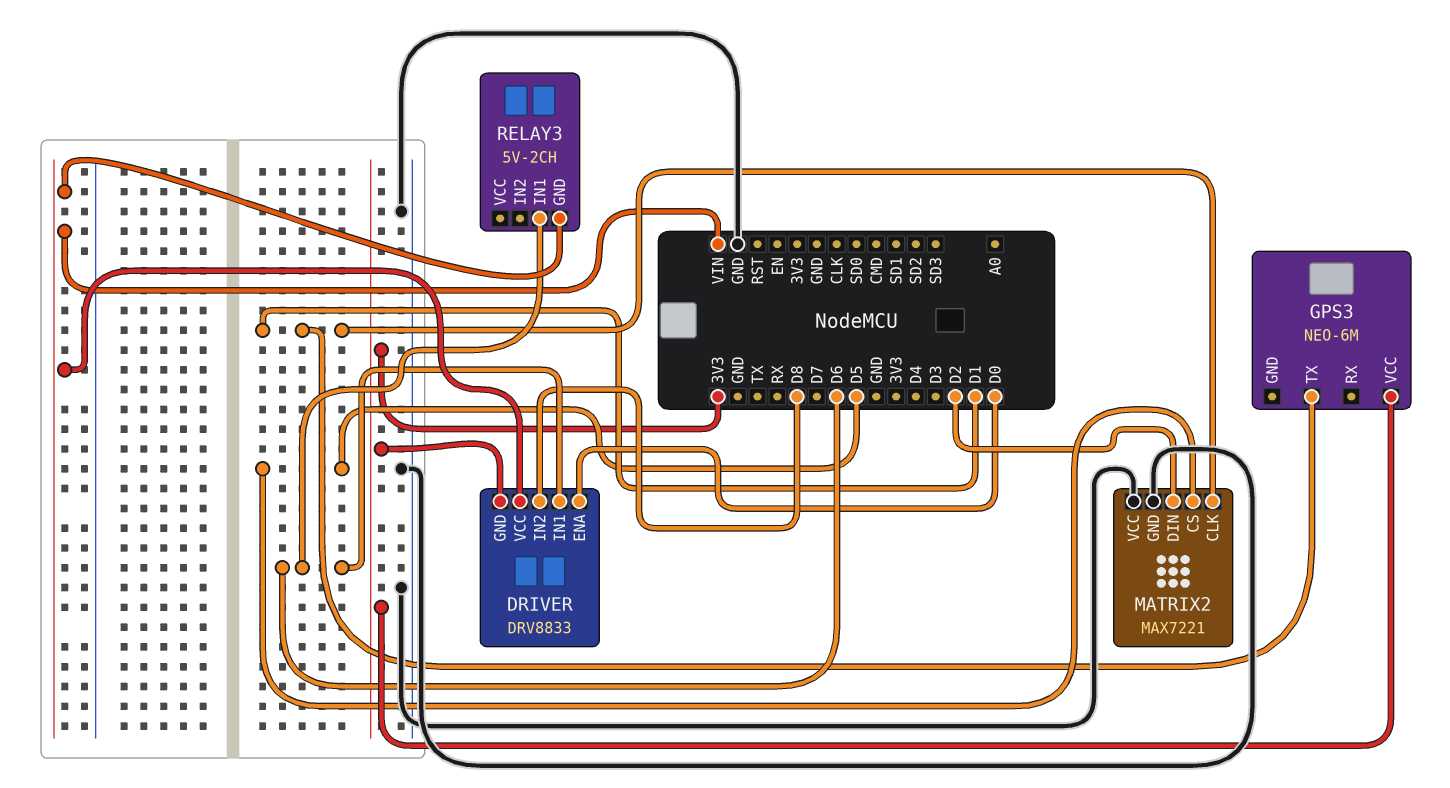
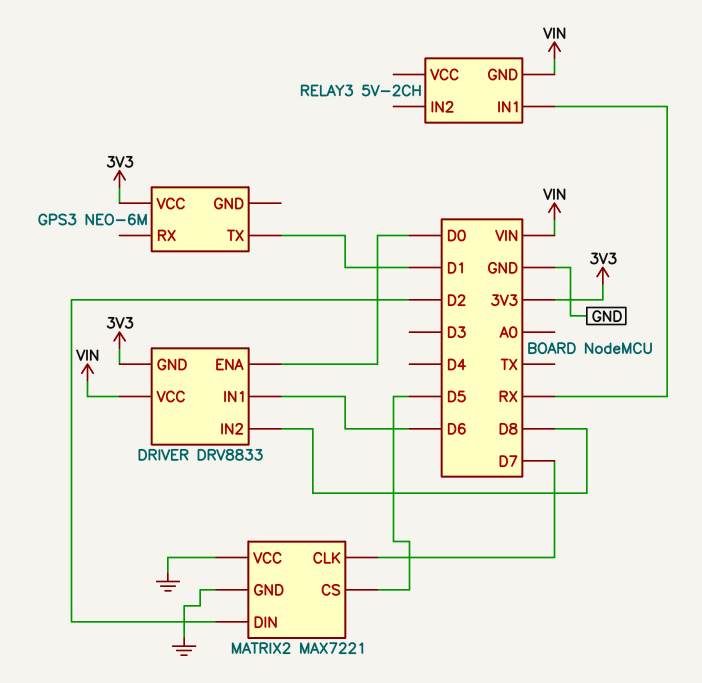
MATRIX2 pin CLK: D1 -> D7
RELAY3 pin IN1: D6 -> RX

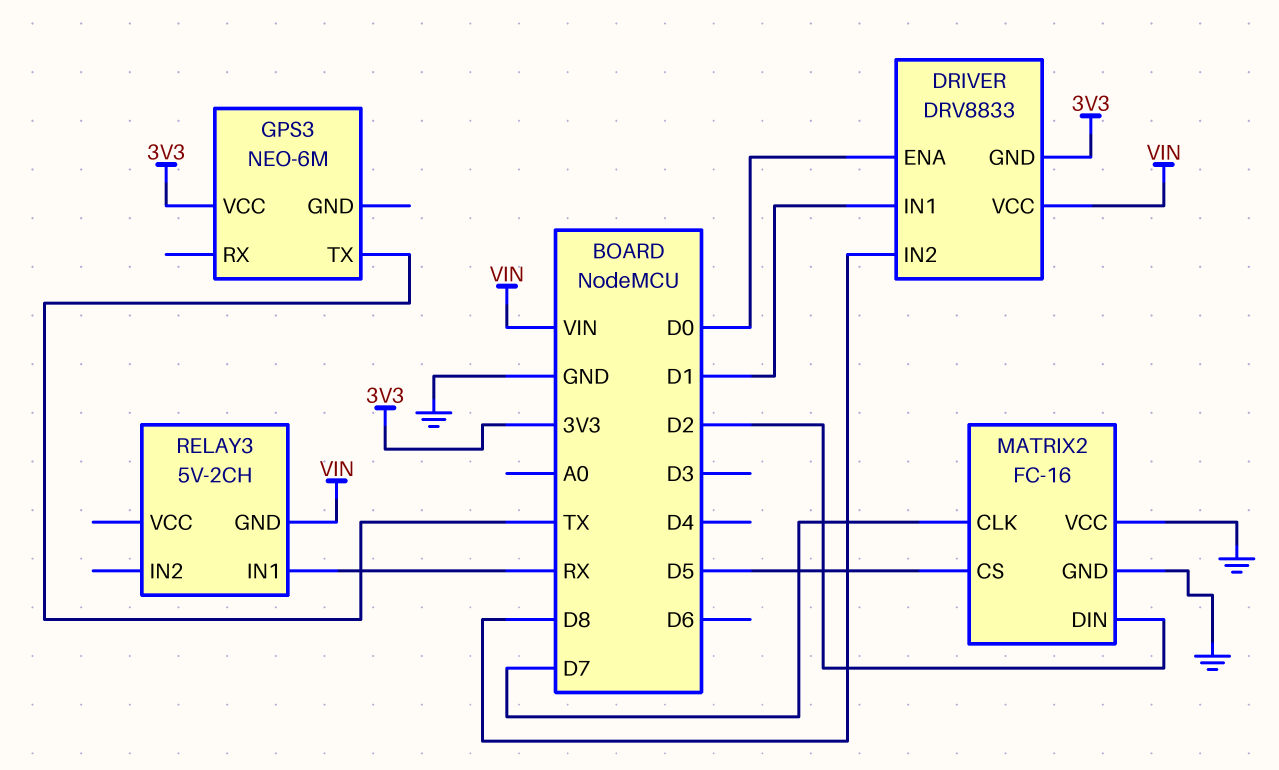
DRIVER pin IN1: D6 -> D1
GPS3 pin TX: D1 -> TX
MATRIX2: MAX7221 -> FC-16

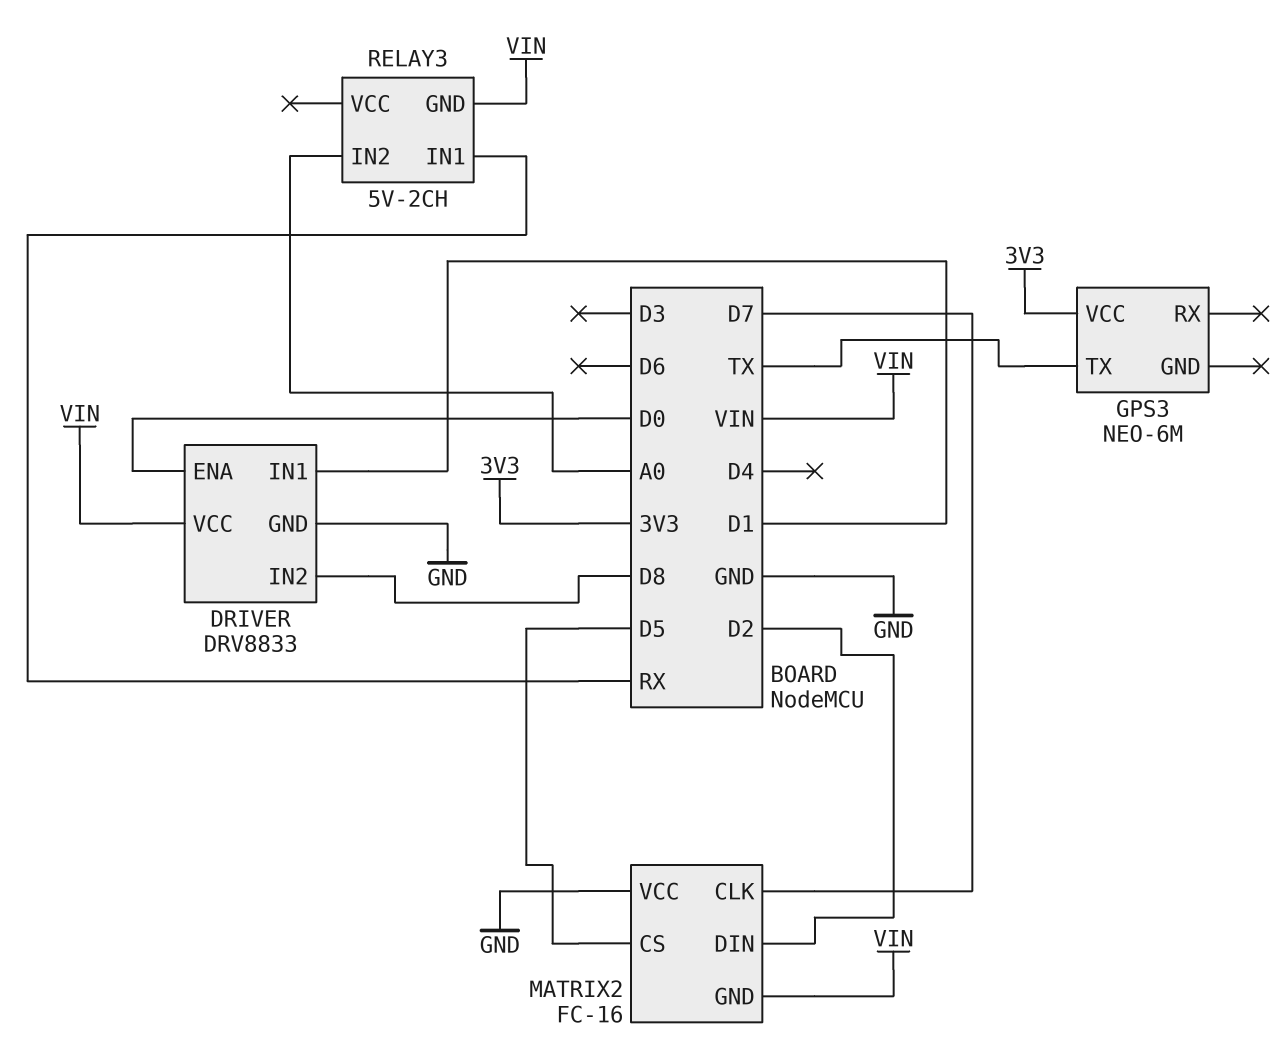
DRIVER pin GND: 3V3 -> GND
MATRIX2 pin GND: GND -> VIN
RELAY3 pin IN2: none -> A0

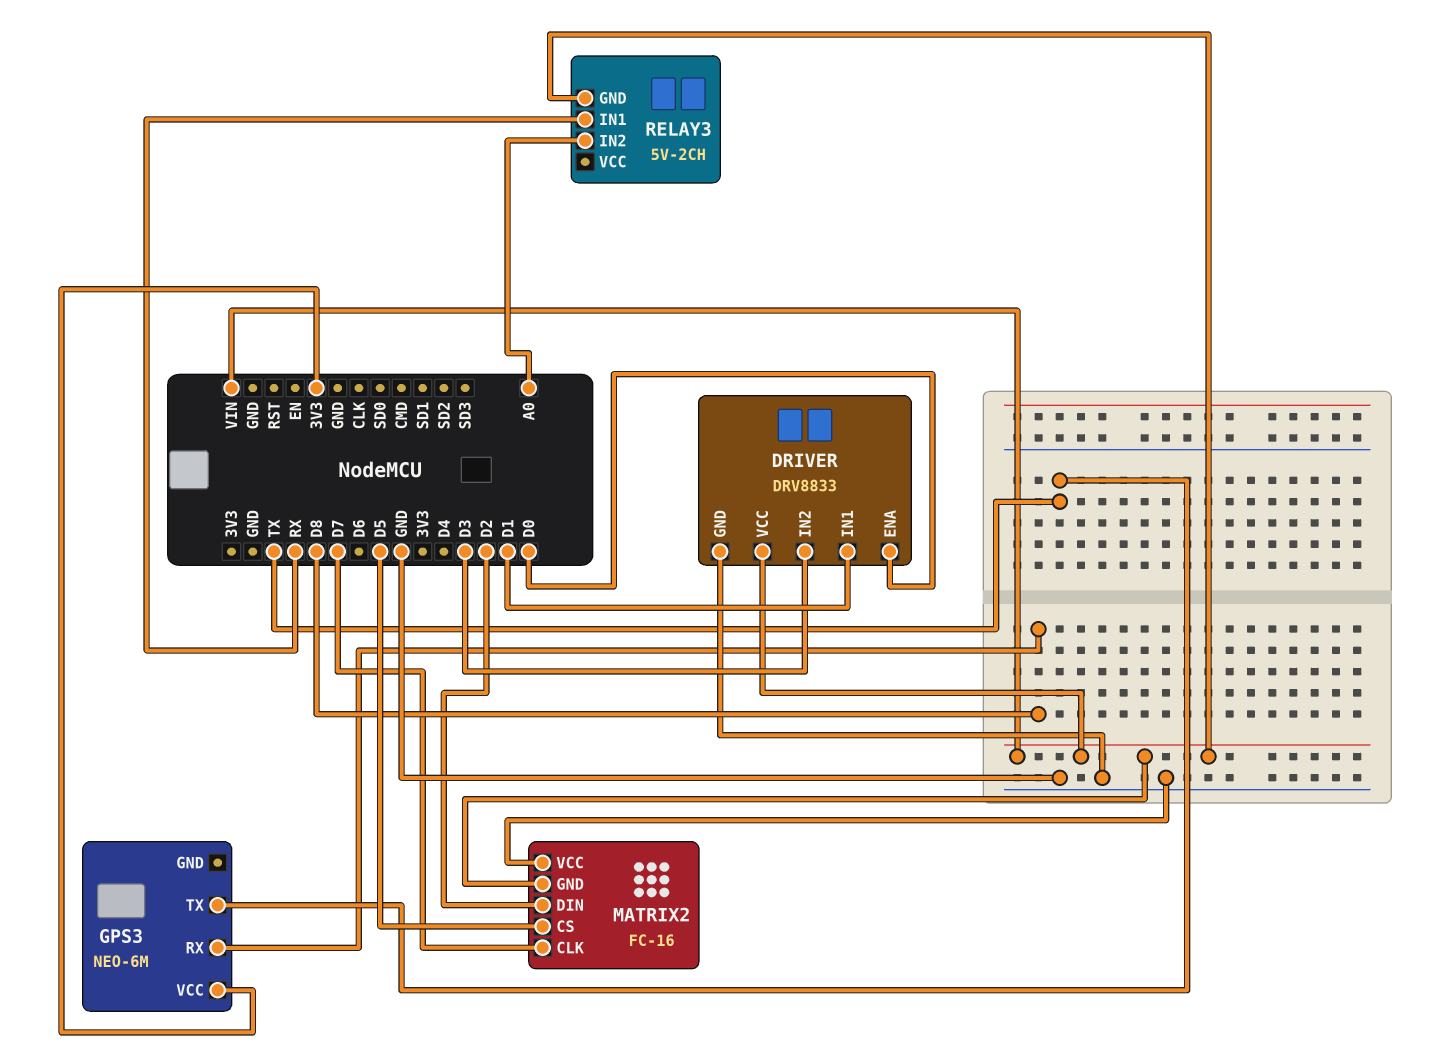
DRIVER pin IN2: D8 -> D3
GPS3 pin RX: none -> D8

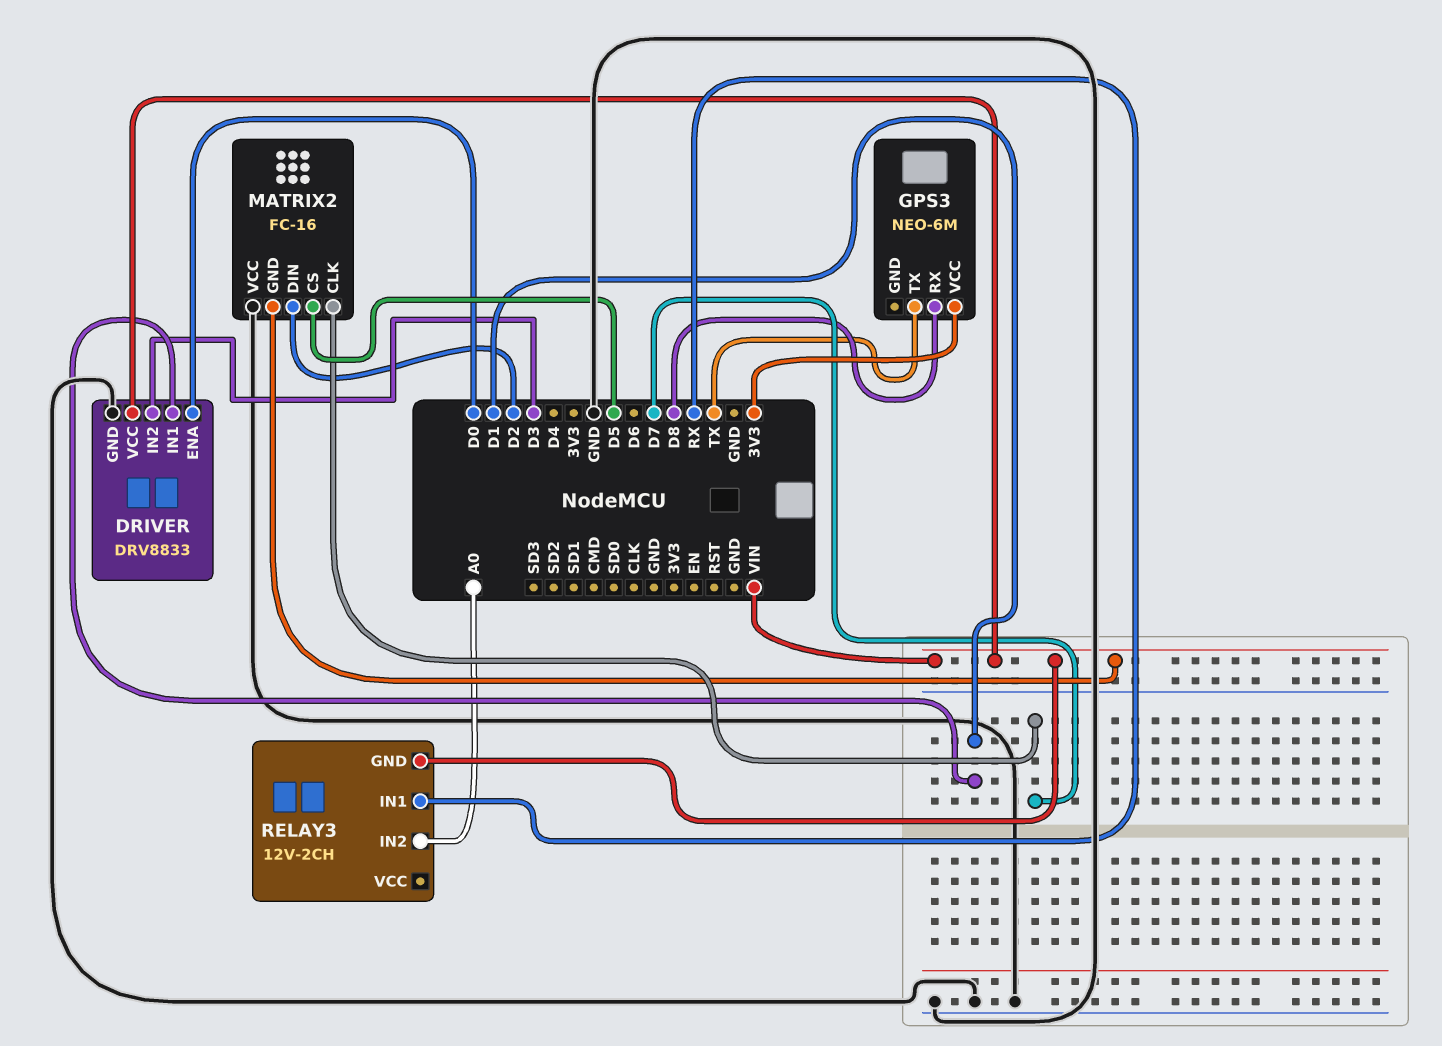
RELAY3: 5V-2CH -> 12V-2CH

